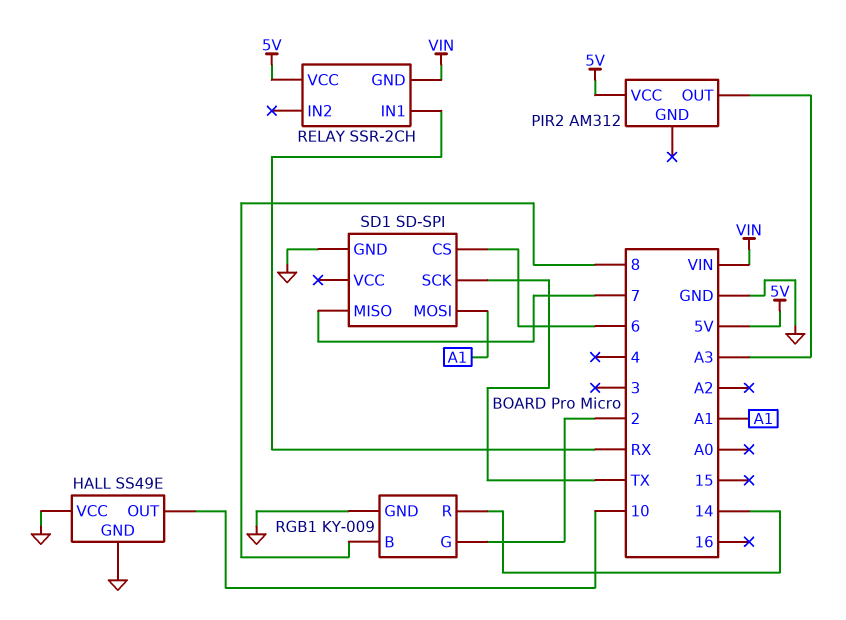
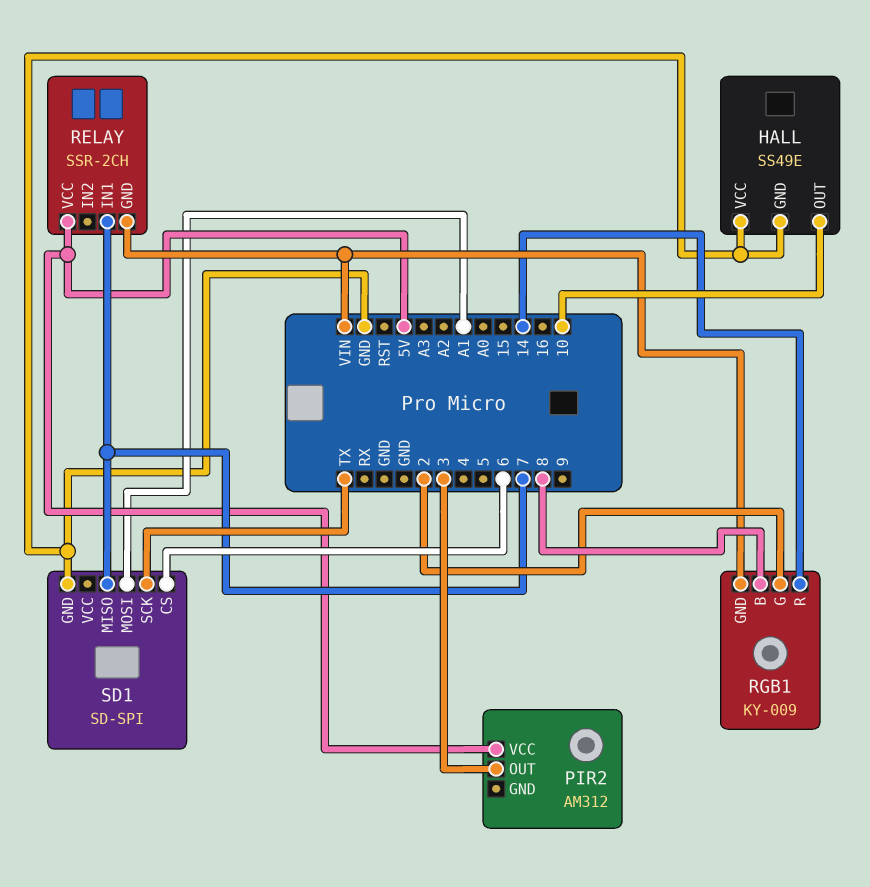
PIR2 pin OUT: A3 -> 3
RELAY pin IN1: RX -> 7
RGB1 pin GND: GND -> VIN

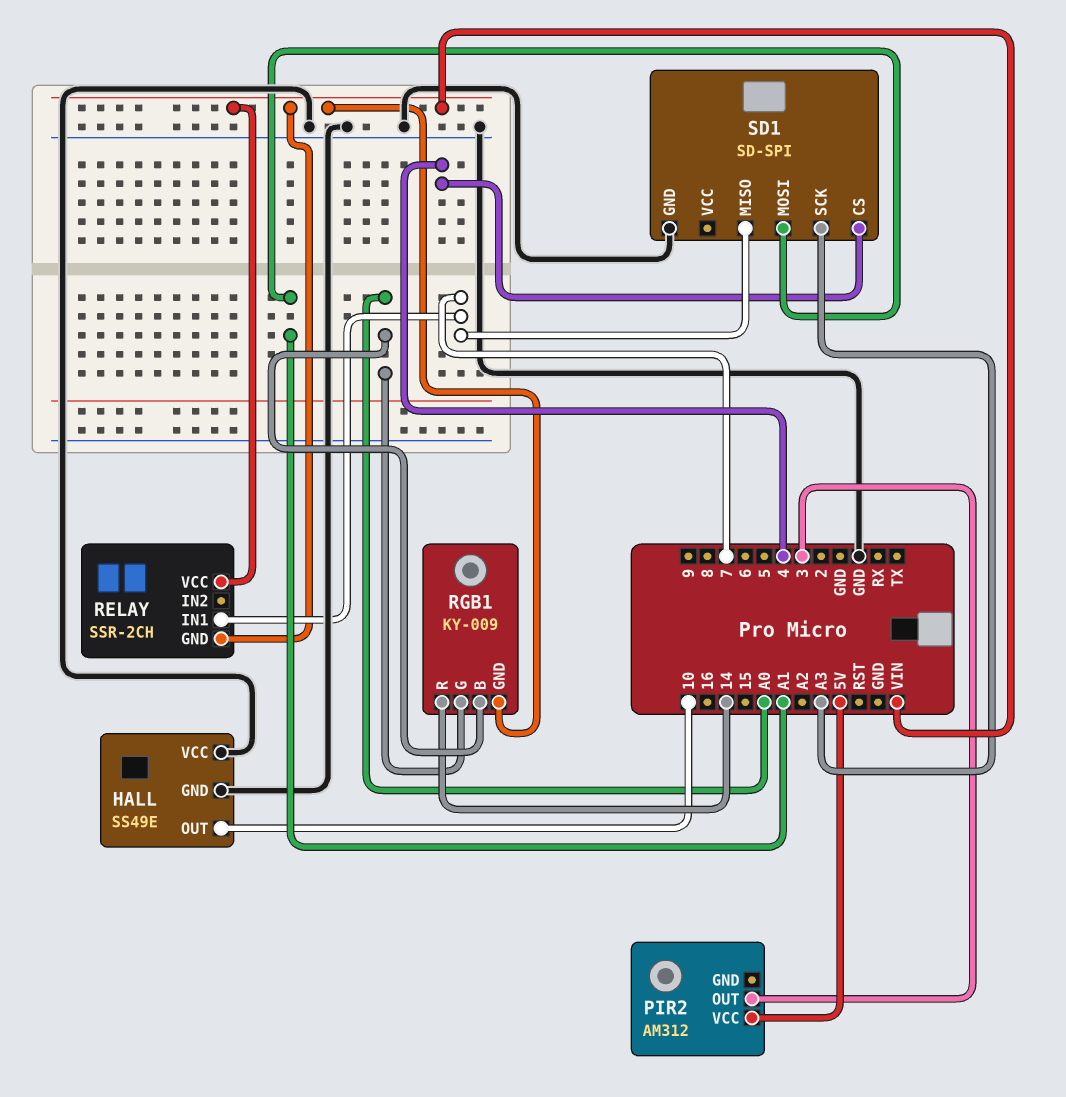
RELAY pin VCC: 5V -> VIN
RGB1 pin B: 8 -> A0
RGB1 pin G: 2 -> A0
SD1 pin CS: 6 -> 4
SD1 pin SCK: TX -> A3

